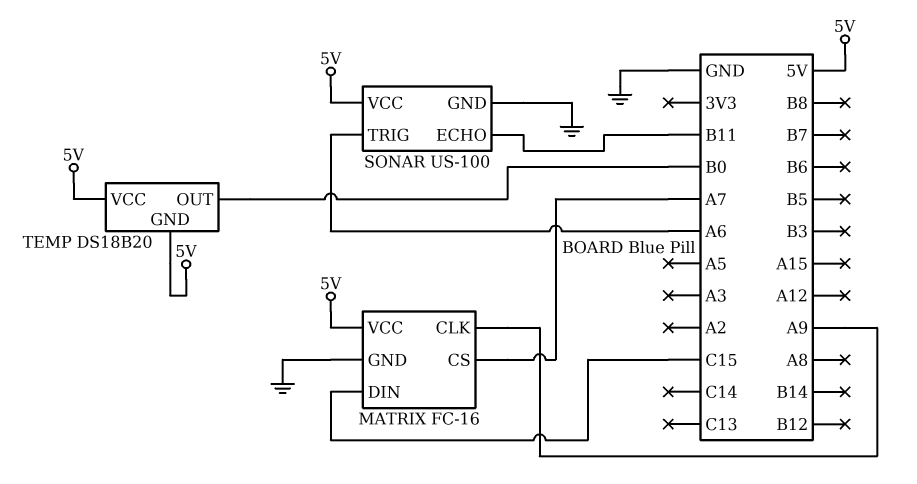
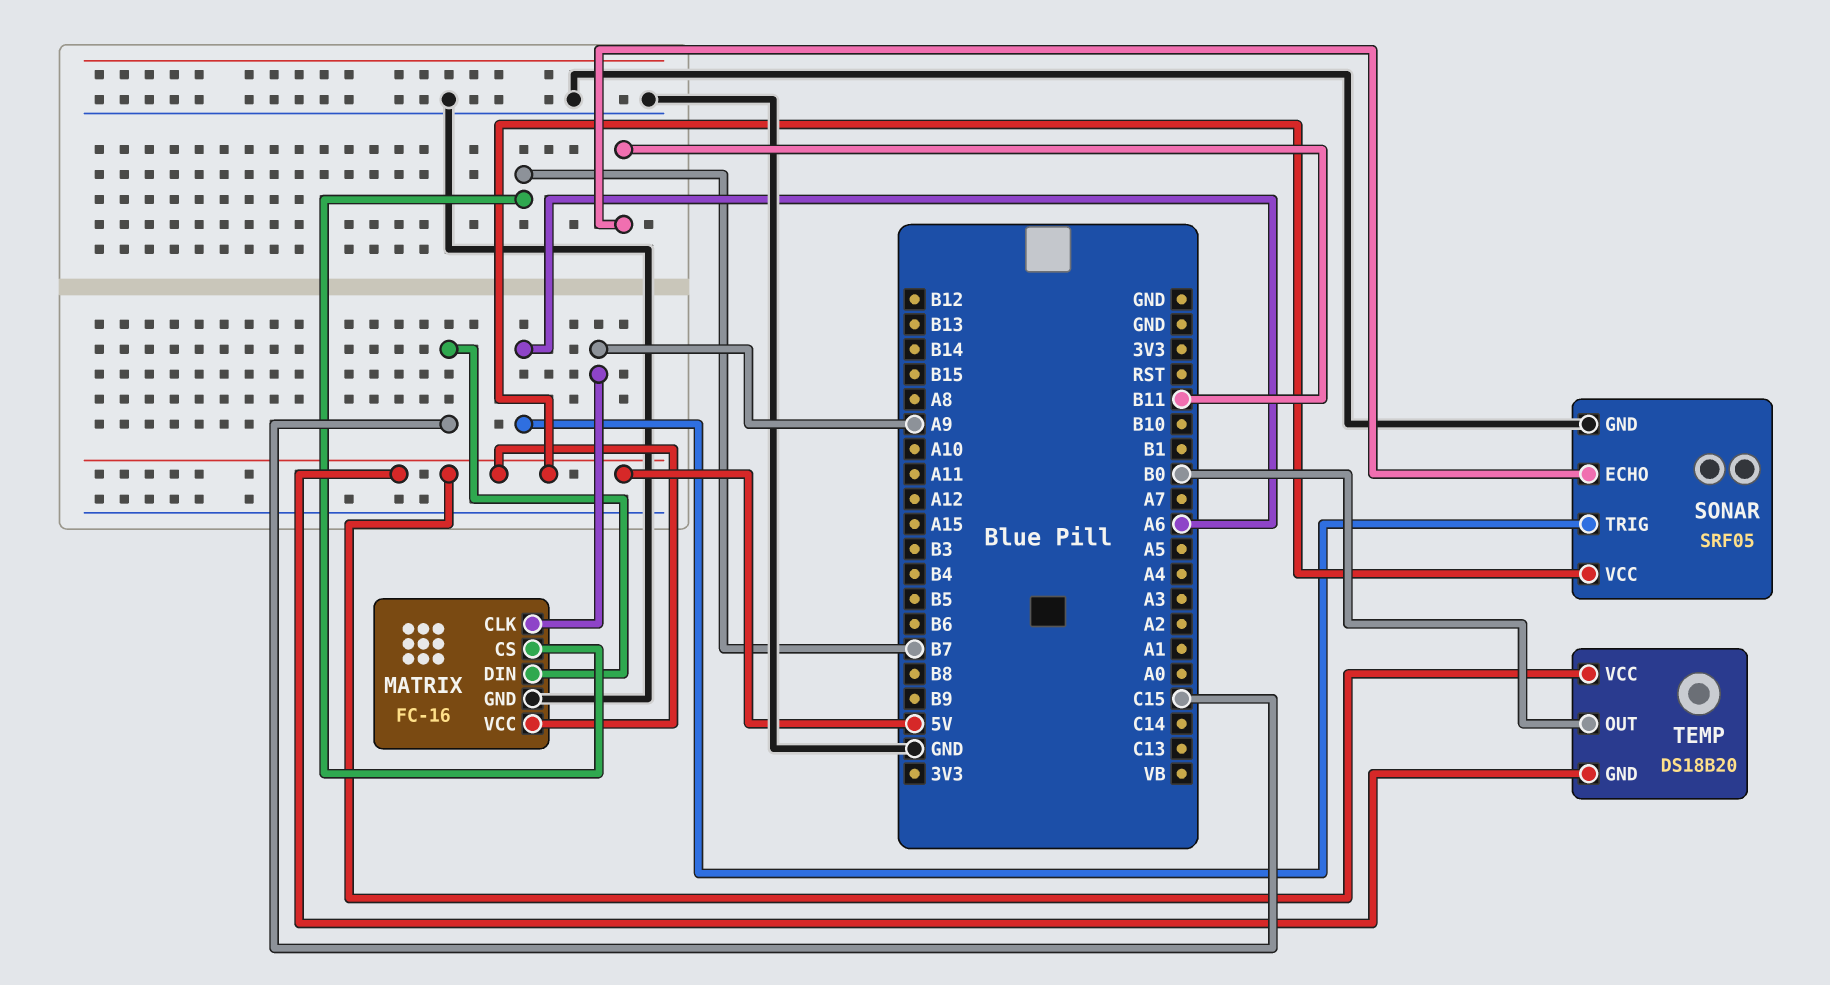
MATRIX pin CS: A7 -> B7
SONAR: US-100 -> SRF05

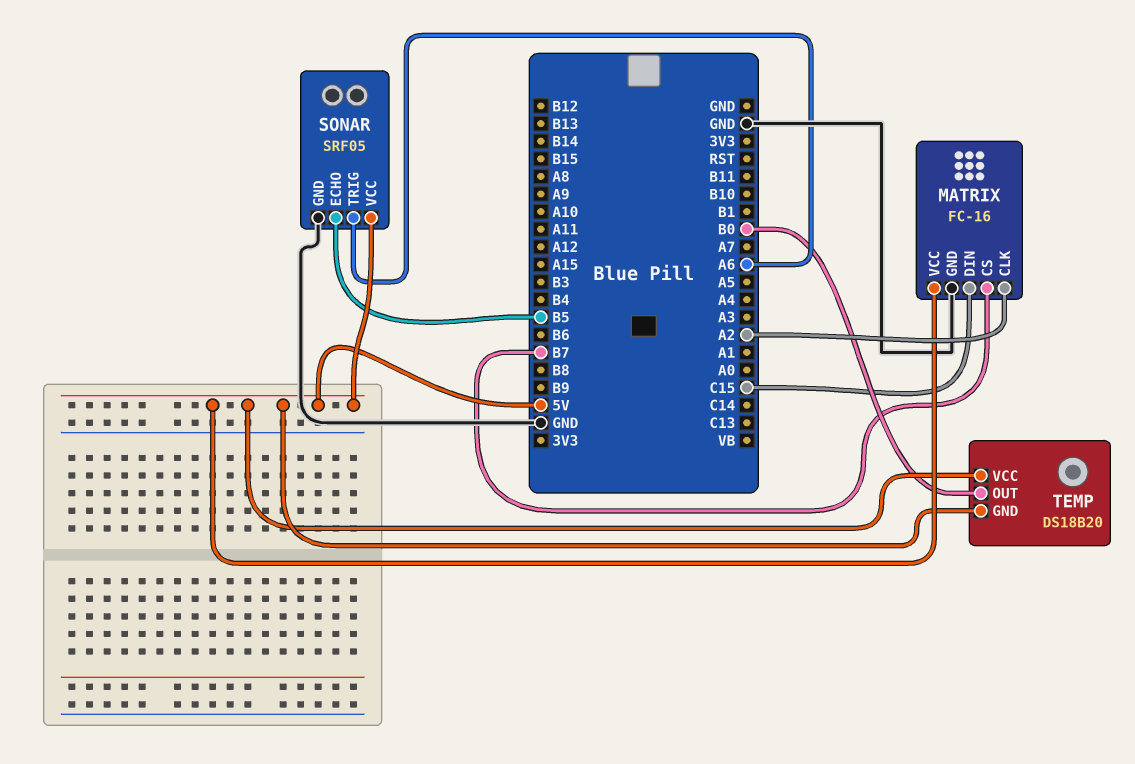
MATRIX pin CLK: A9 -> A2
SONAR pin ECHO: B11 -> B5

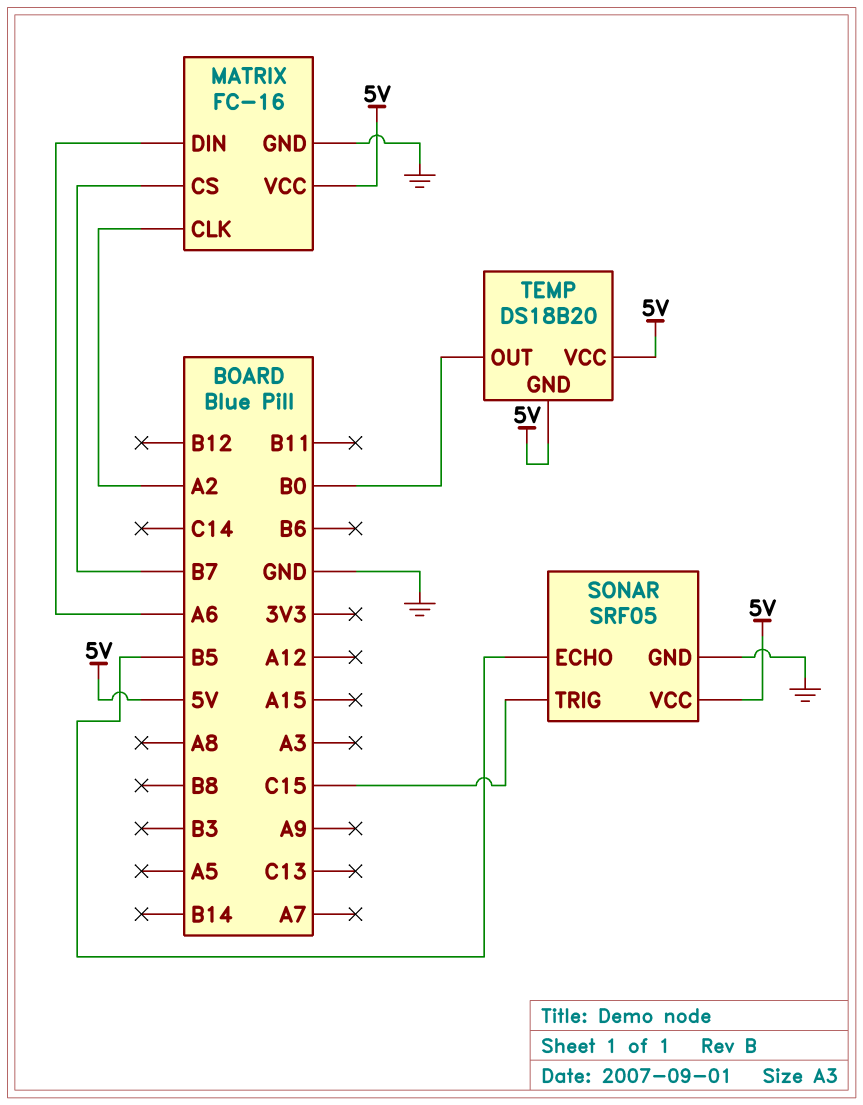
MATRIX pin DIN: C15 -> A6
SONAR pin TRIG: A6 -> C15

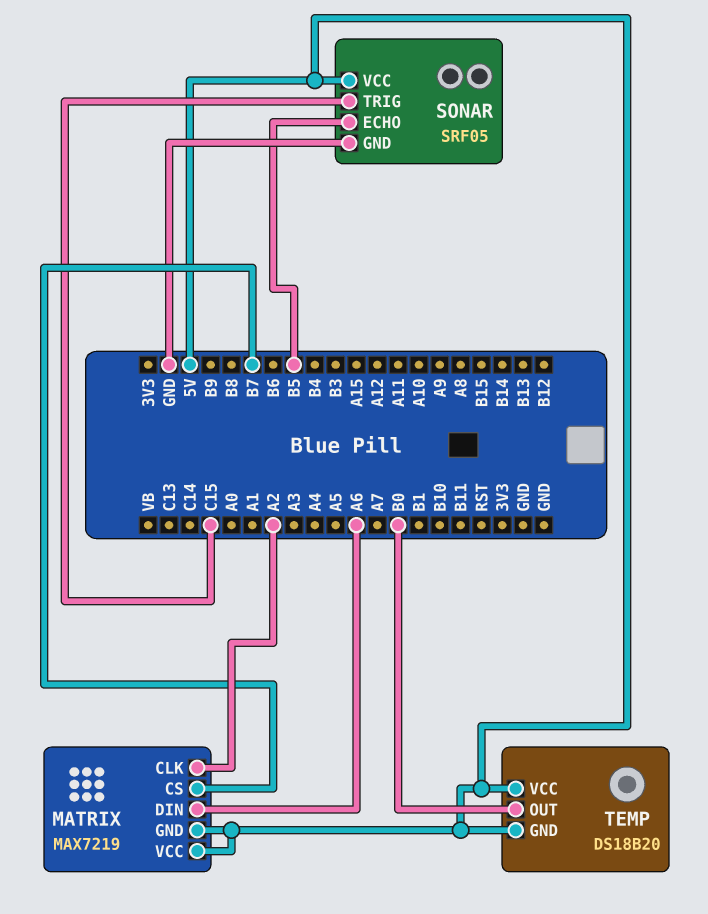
MATRIX: FC-16 -> MAX7219
MATRIX pin GND: GND -> 5V

